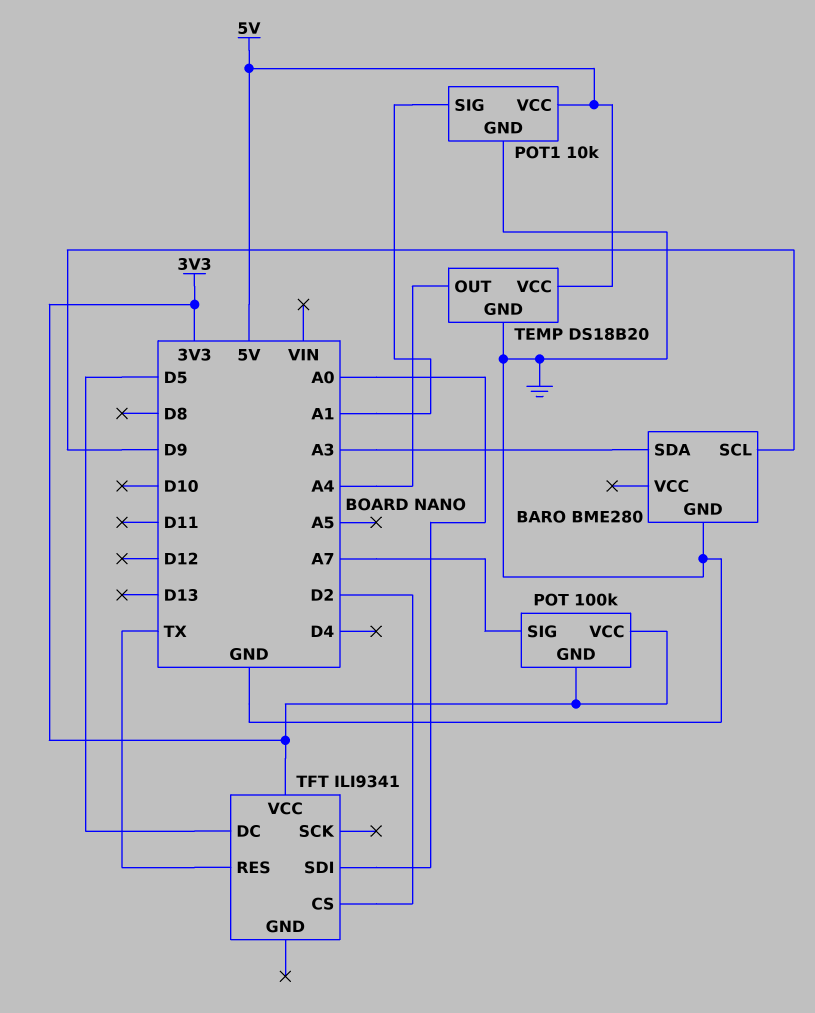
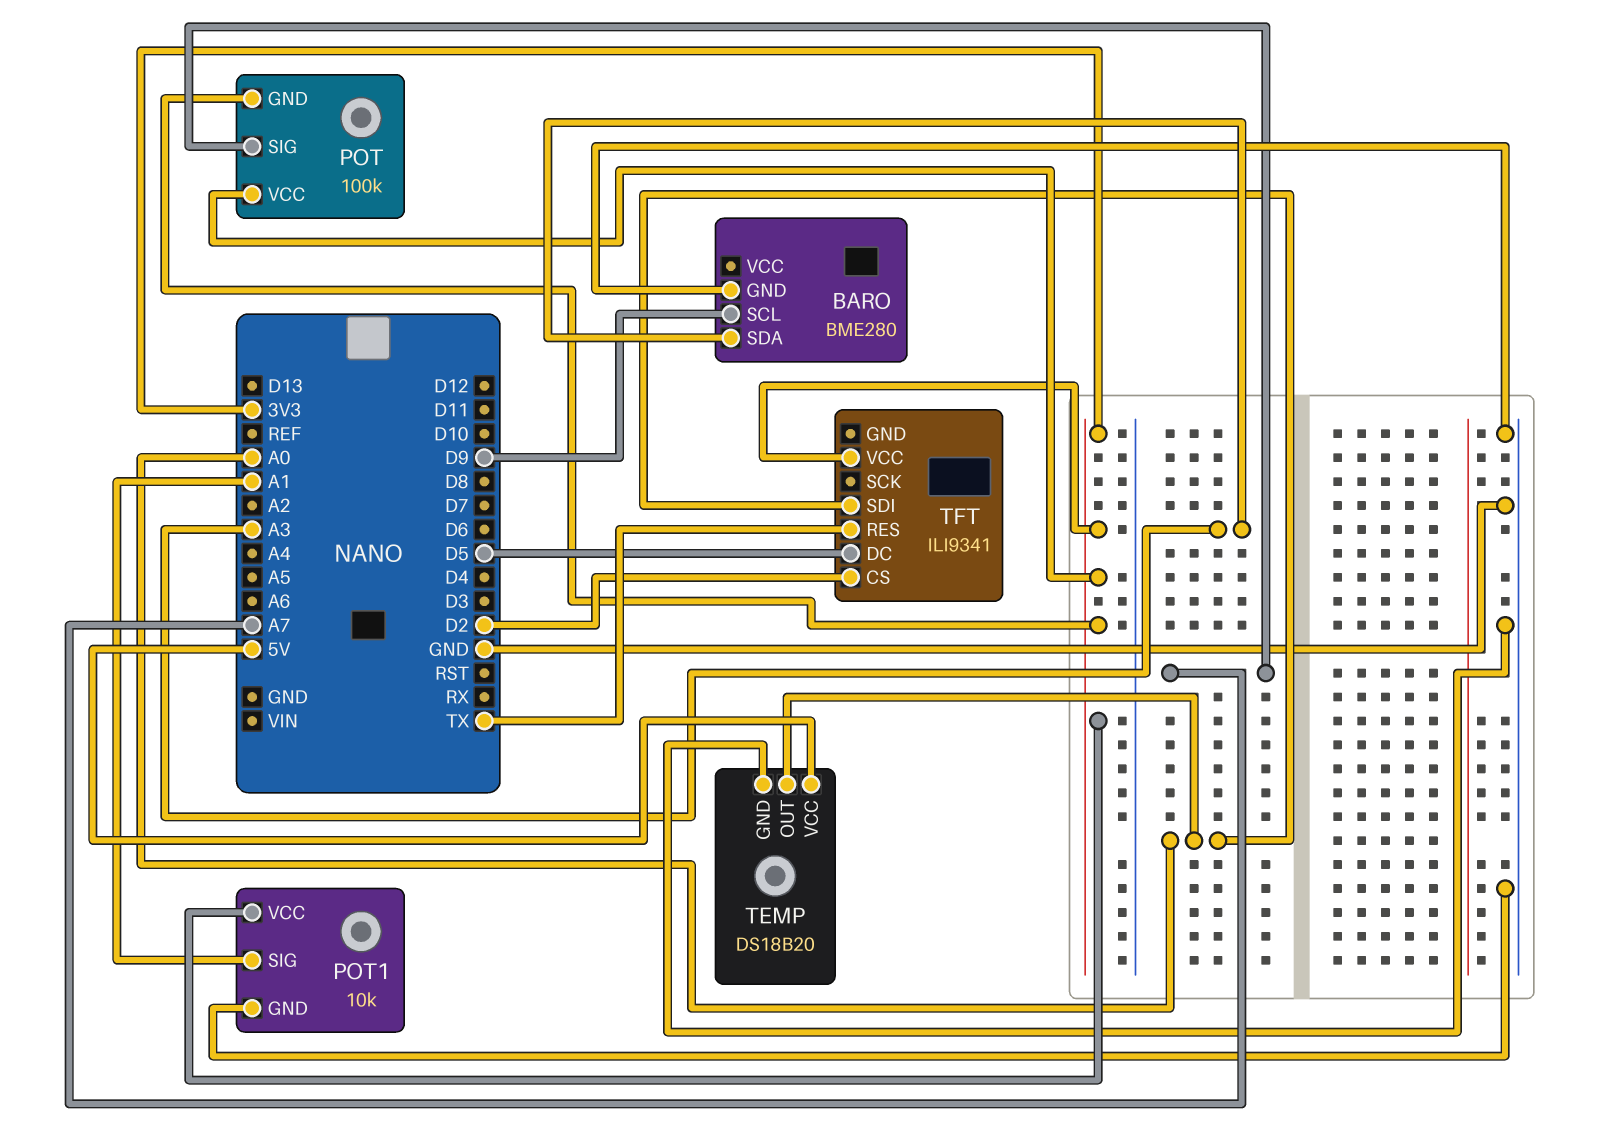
POT1 pin VCC: 5V -> 3V3
TEMP pin OUT: A4 -> A0

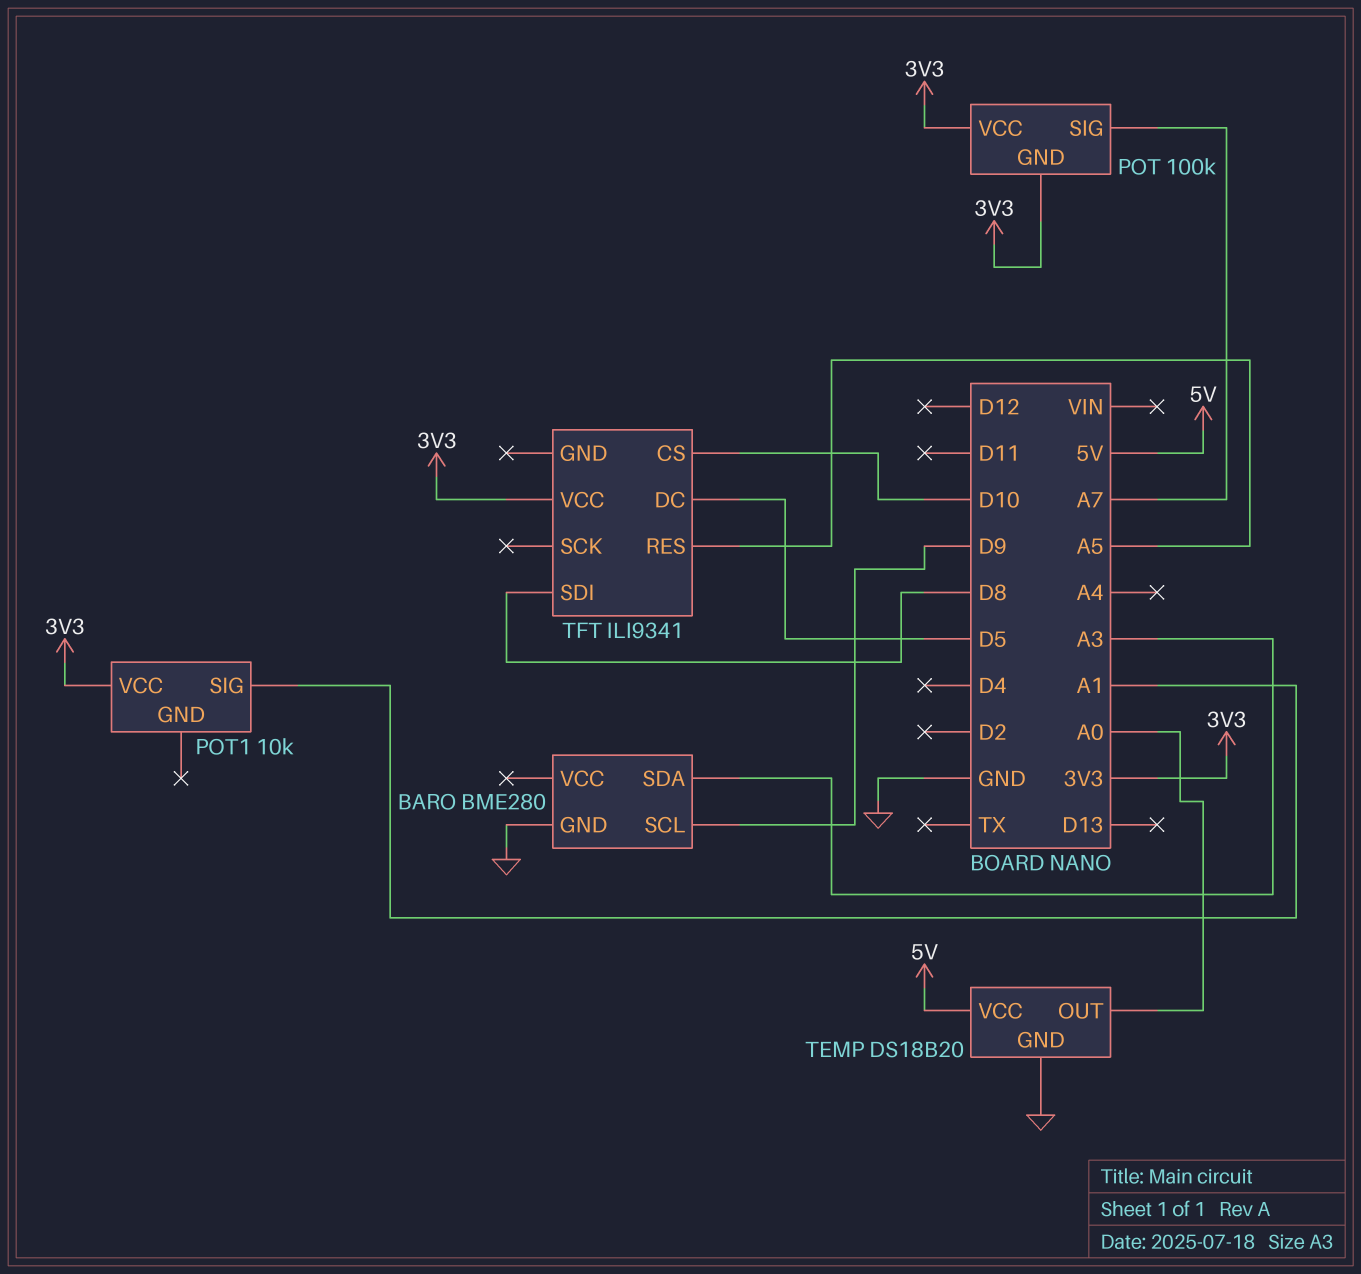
POT1 pin GND: GND -> none
TFT pin CS: D2 -> D10
TFT pin RES: TX -> A5
TFT pin SDI: A0 -> D8

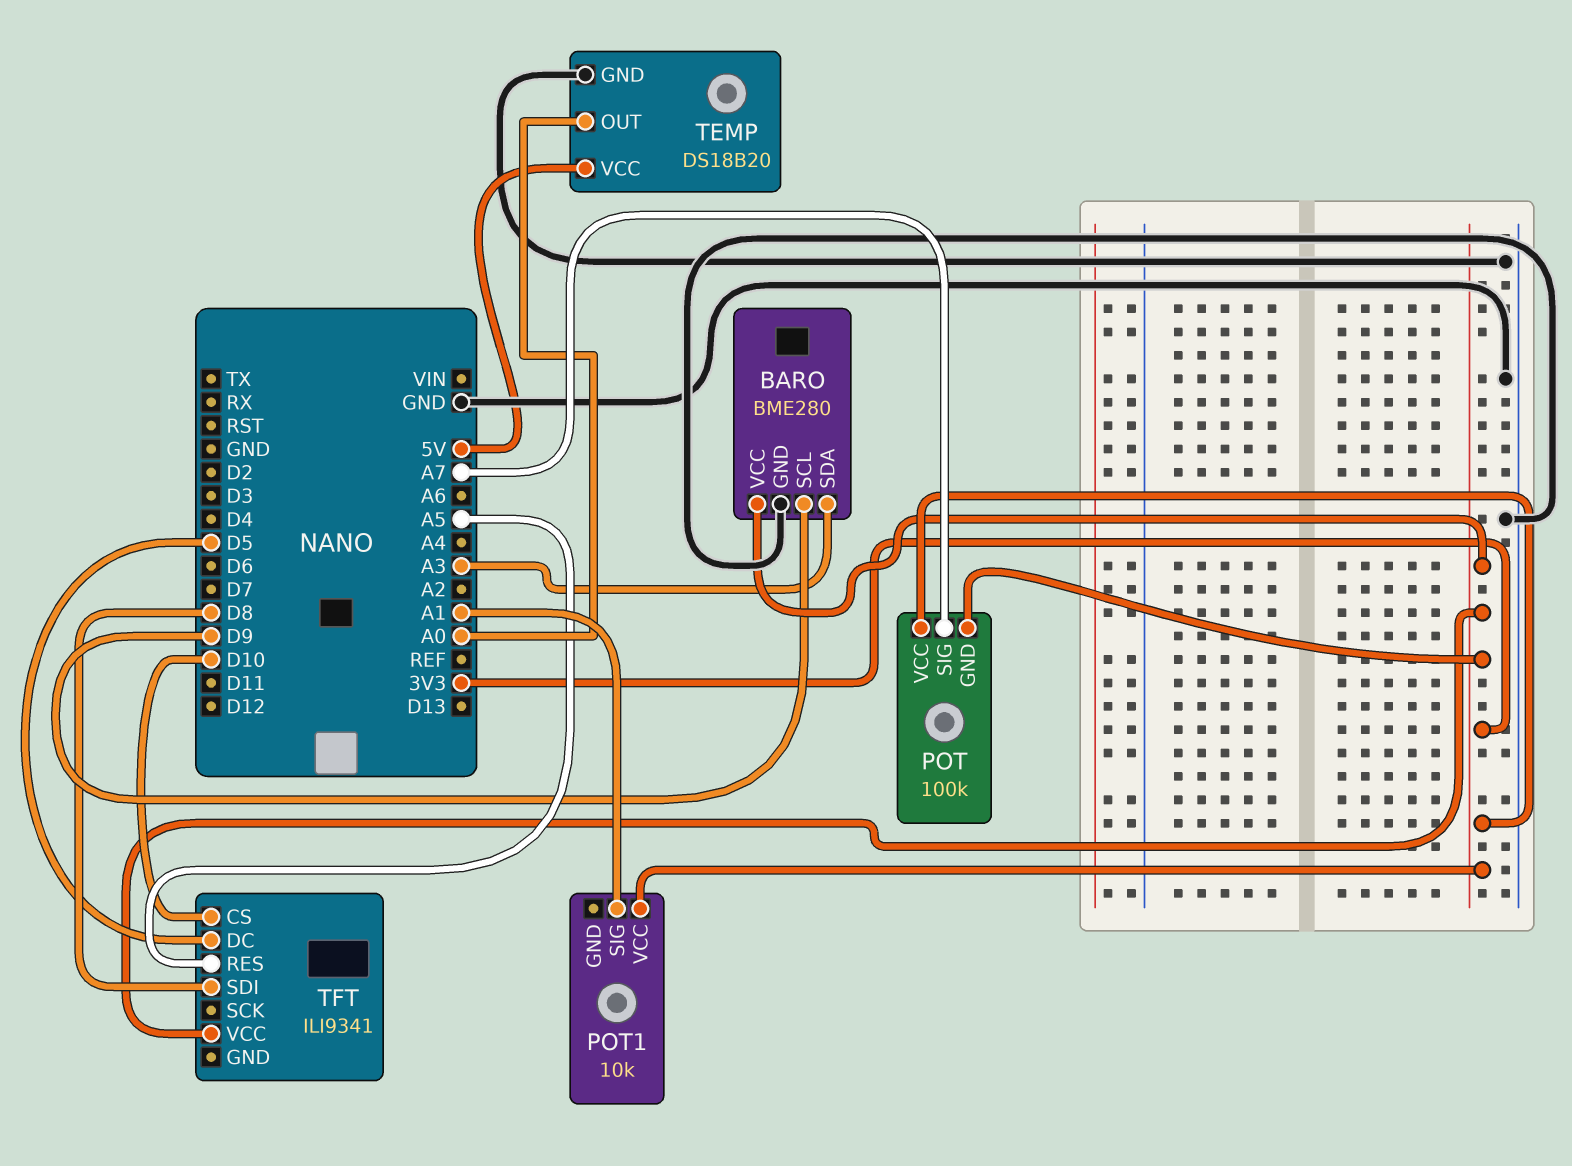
BARO pin VCC: none -> 3V3

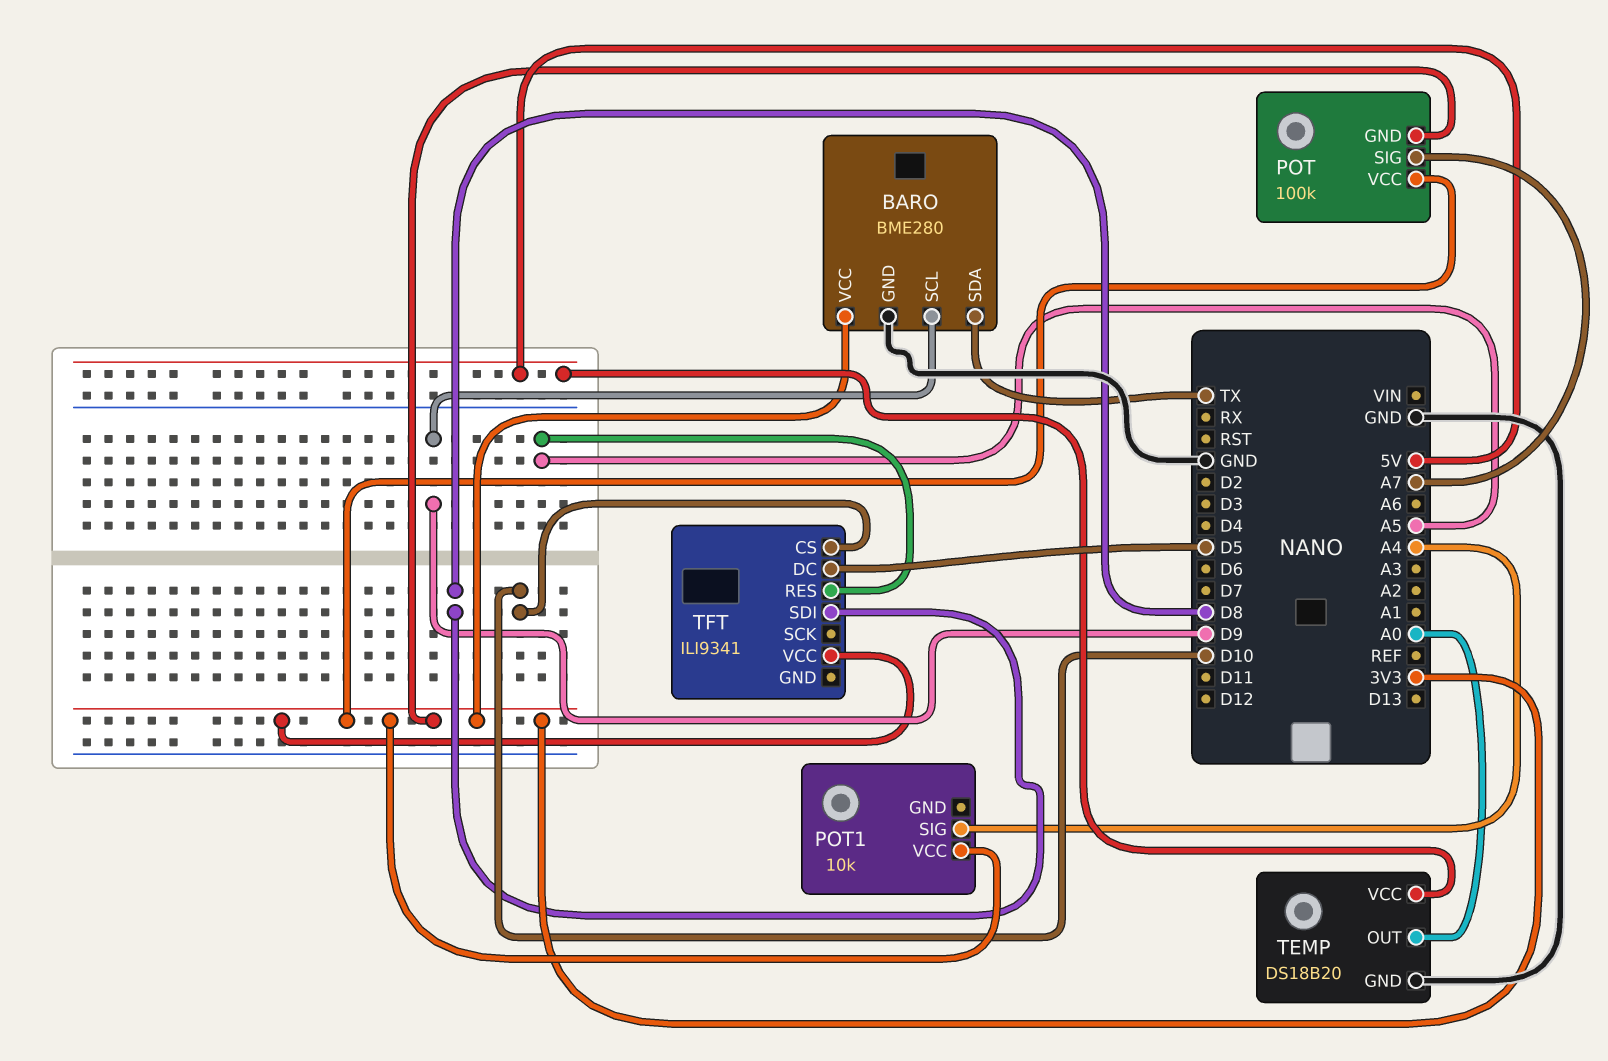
BARO pin SDA: A3 -> TX
POT1 pin SIG: A1 -> A4

